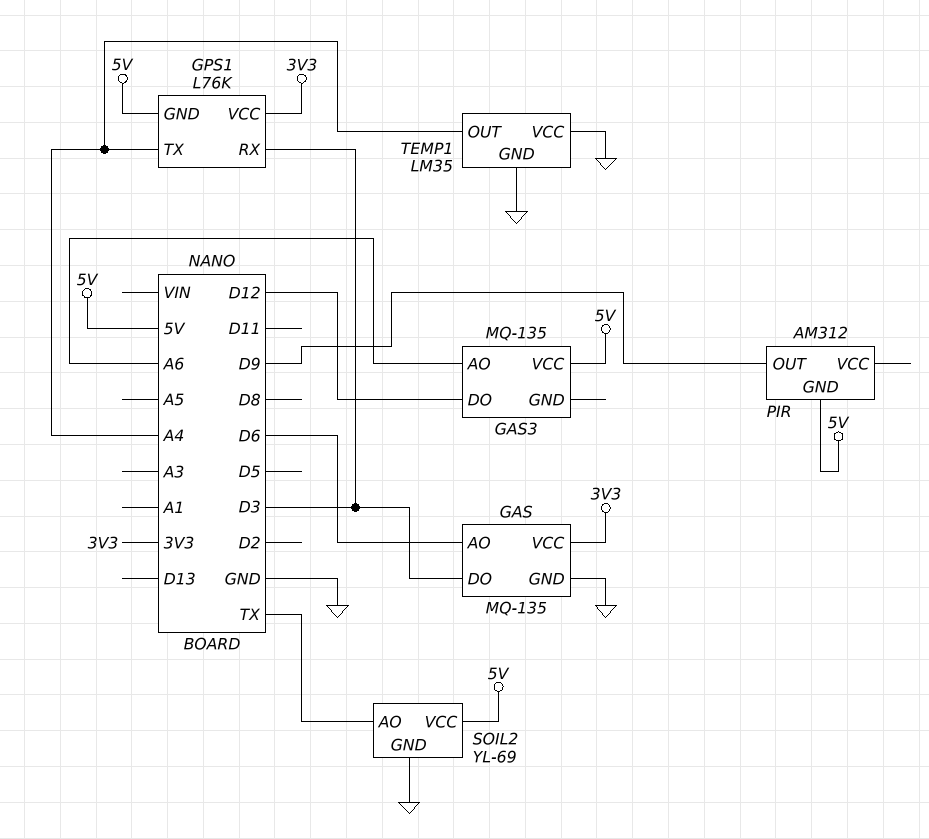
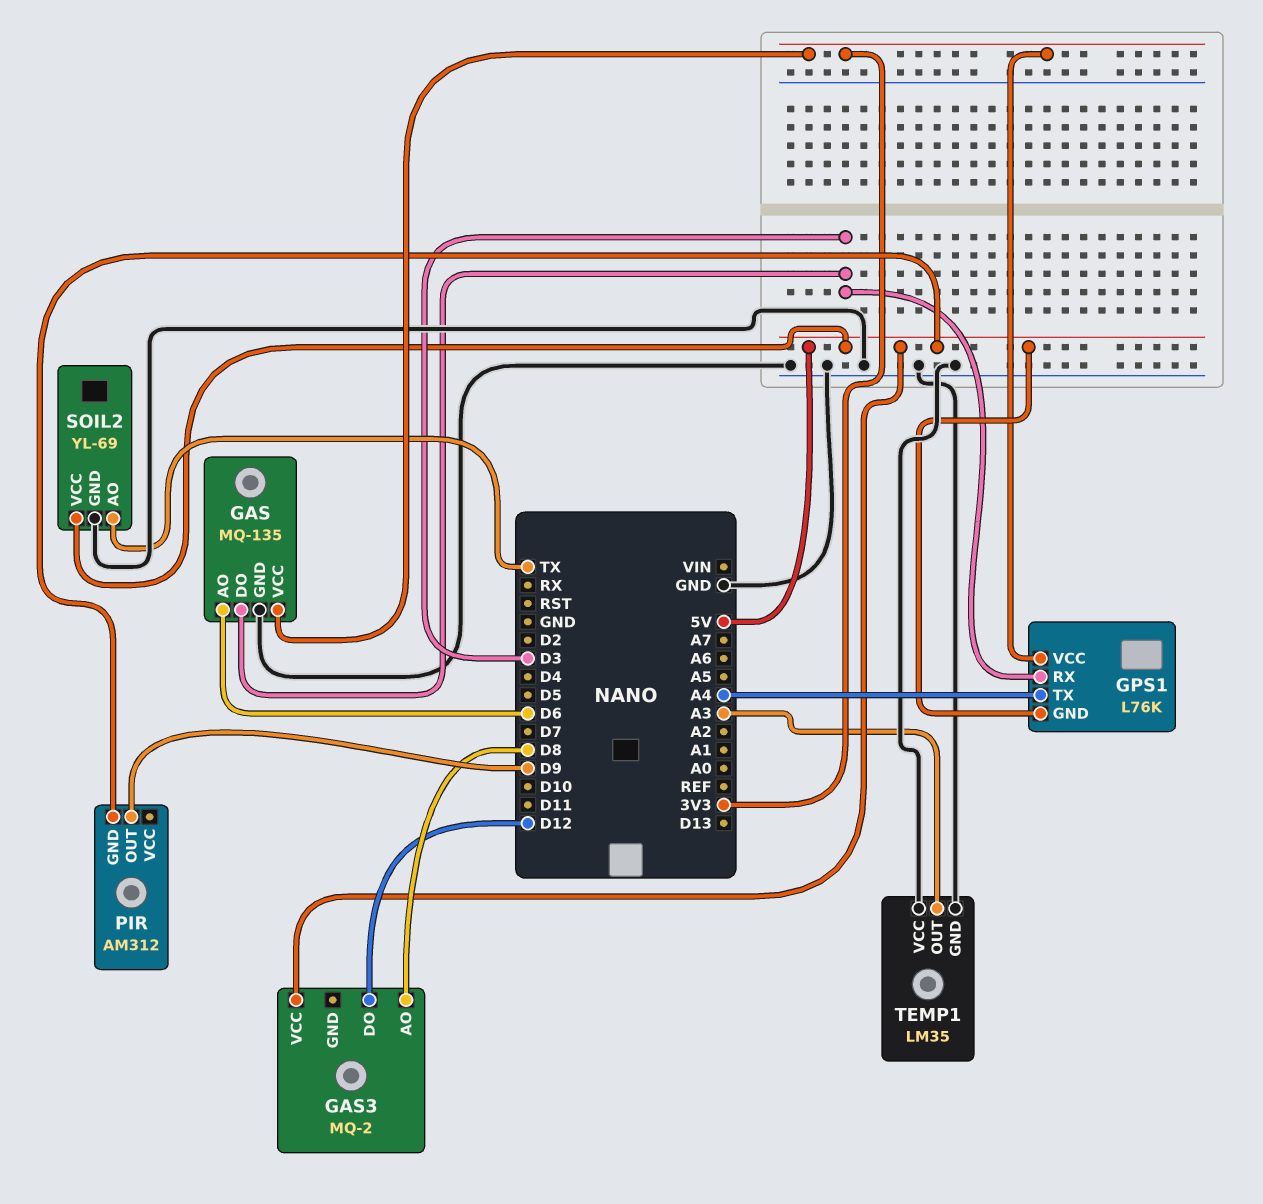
GAS3: MQ-135 -> MQ-2
GAS3 pin AO: A6 -> D8
TEMP1 pin OUT: A4 -> A3

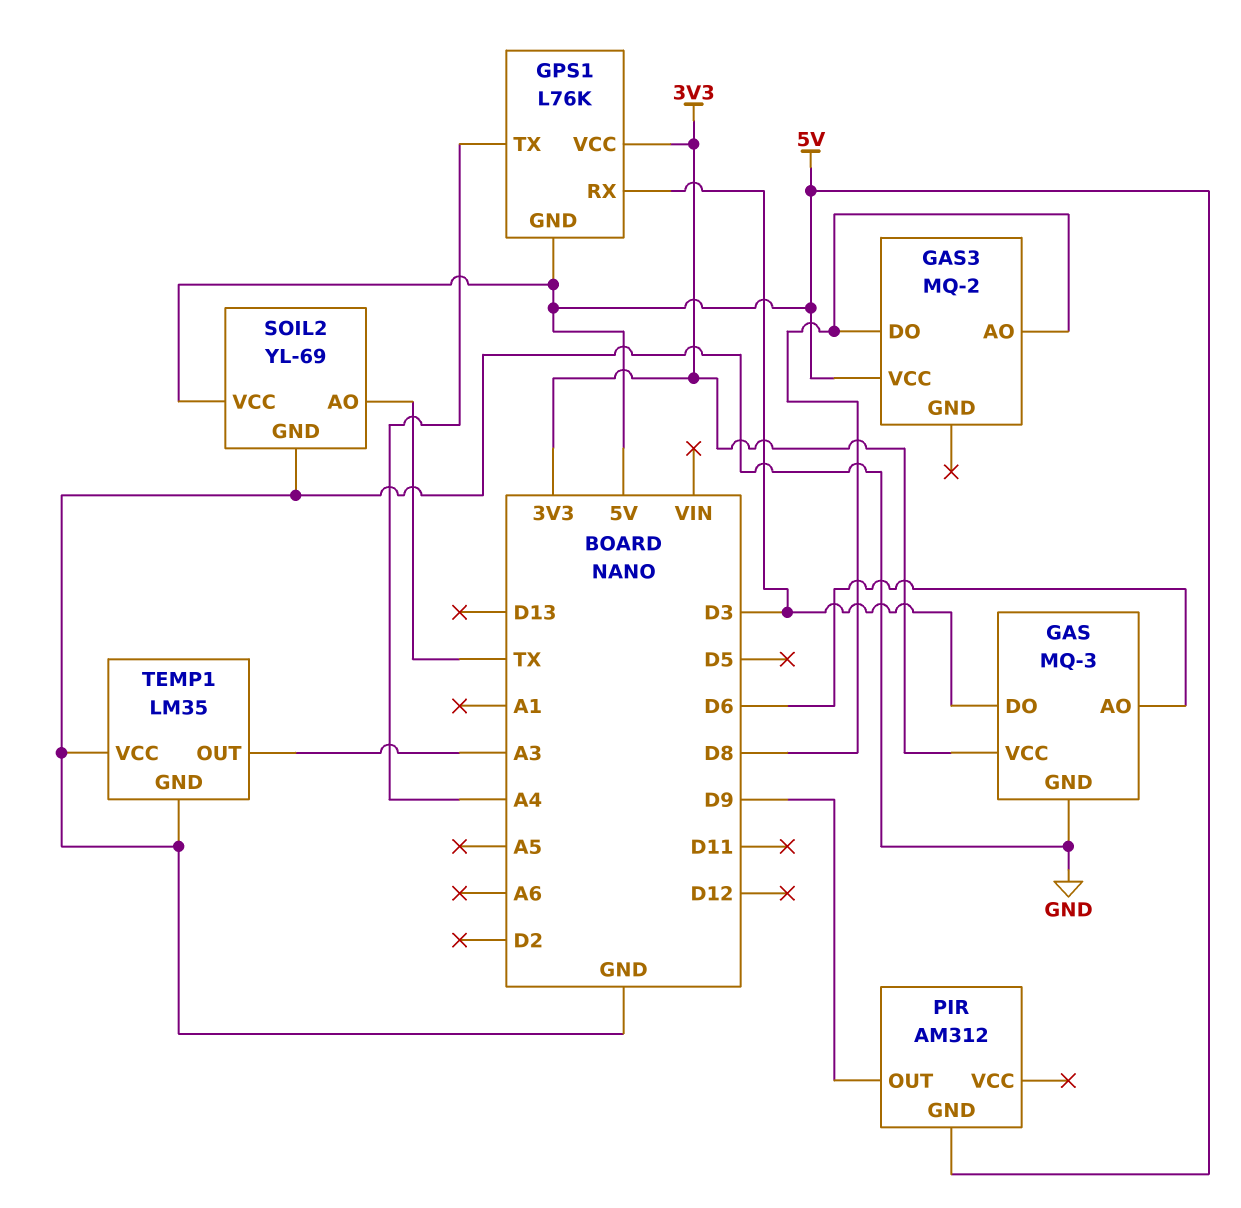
GAS: MQ-135 -> MQ-3
GAS3 pin DO: D12 -> D8

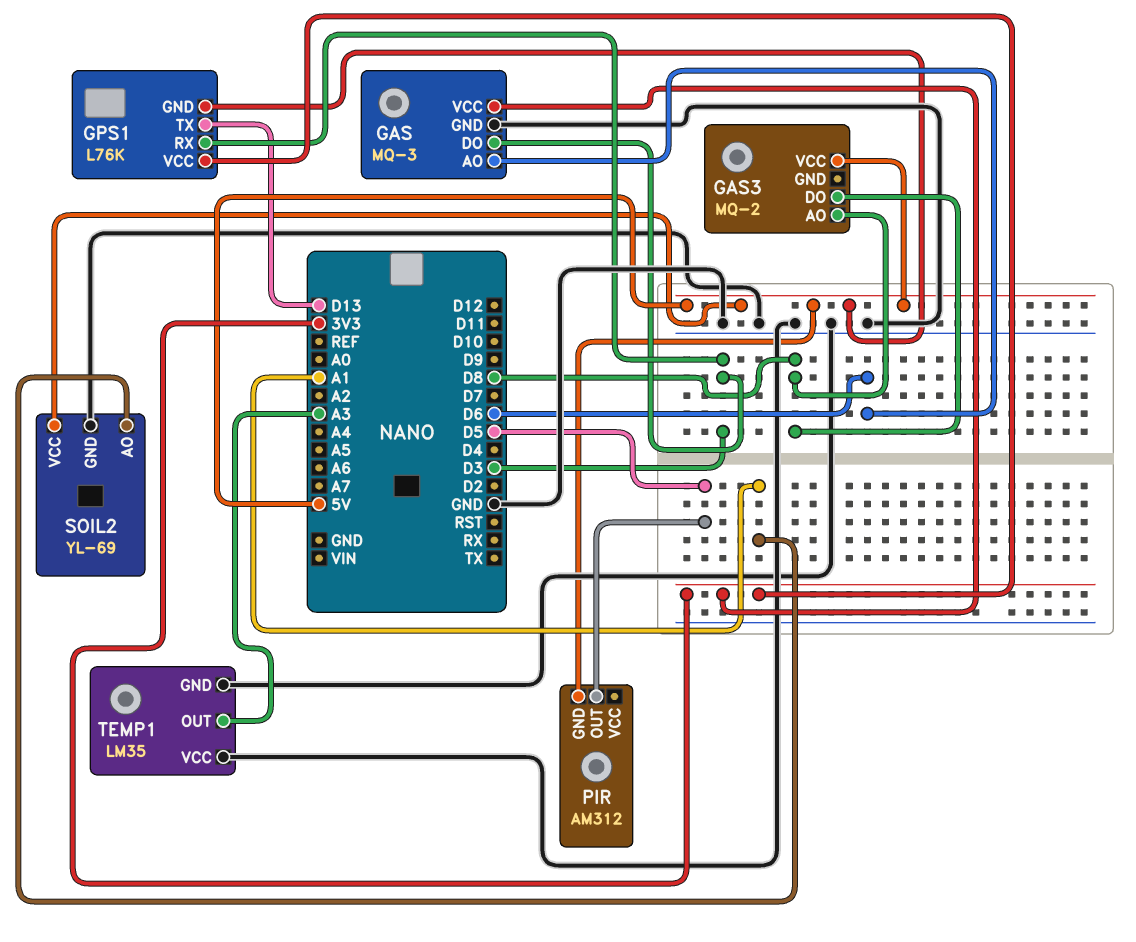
GPS1 pin TX: A4 -> D13
PIR pin OUT: D9 -> D5
SOIL2 pin AO: TX -> A1

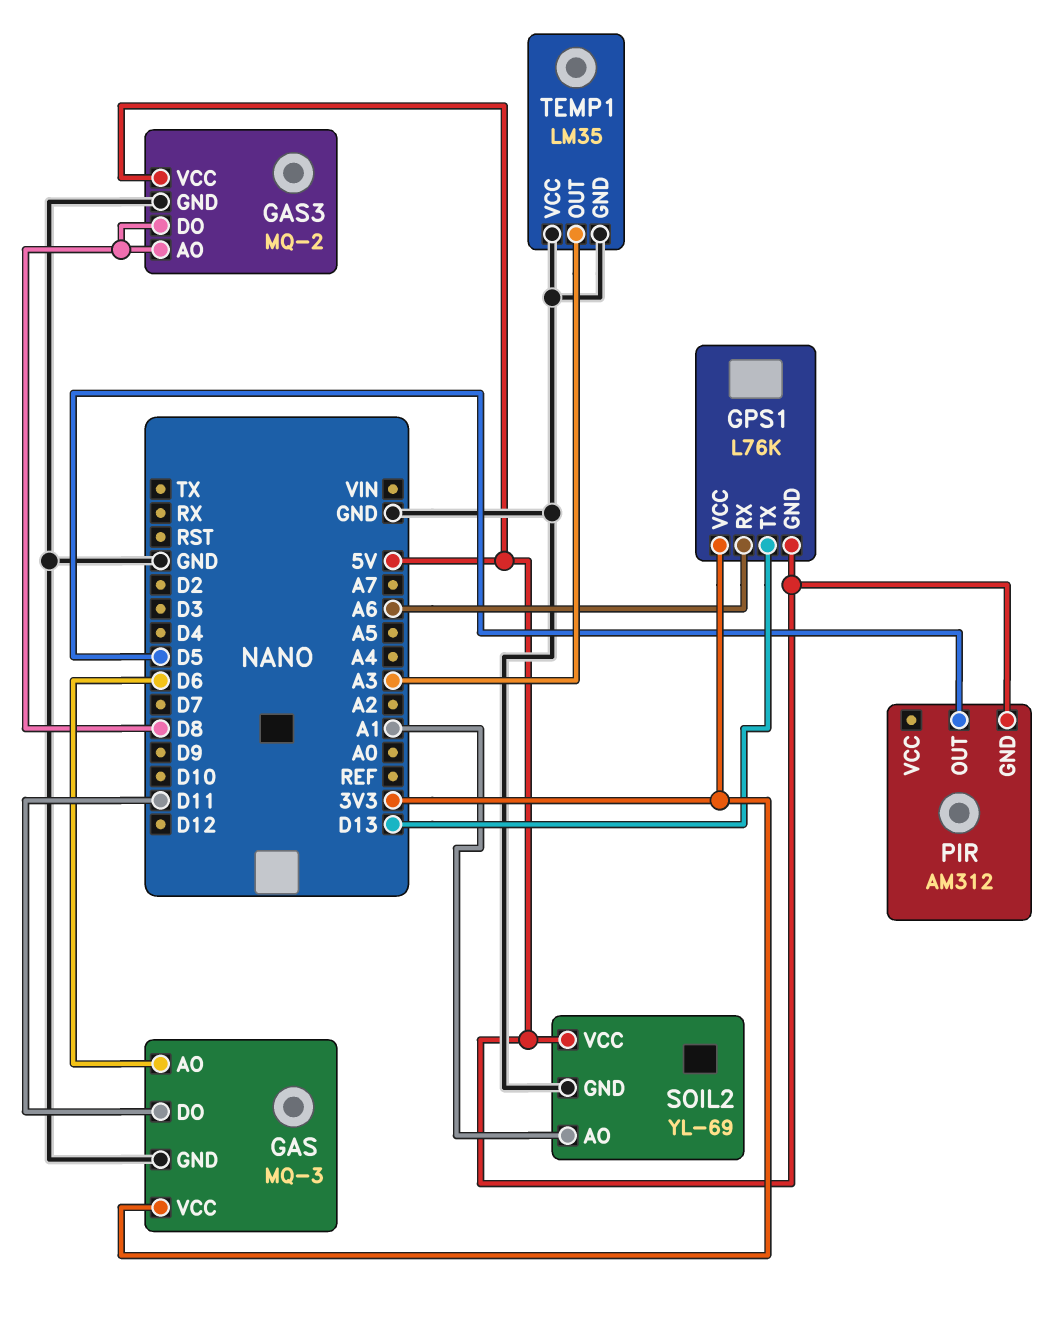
GAS pin DO: D3 -> D11
GAS3 pin GND: none -> GND
GPS1 pin RX: D3 -> A6

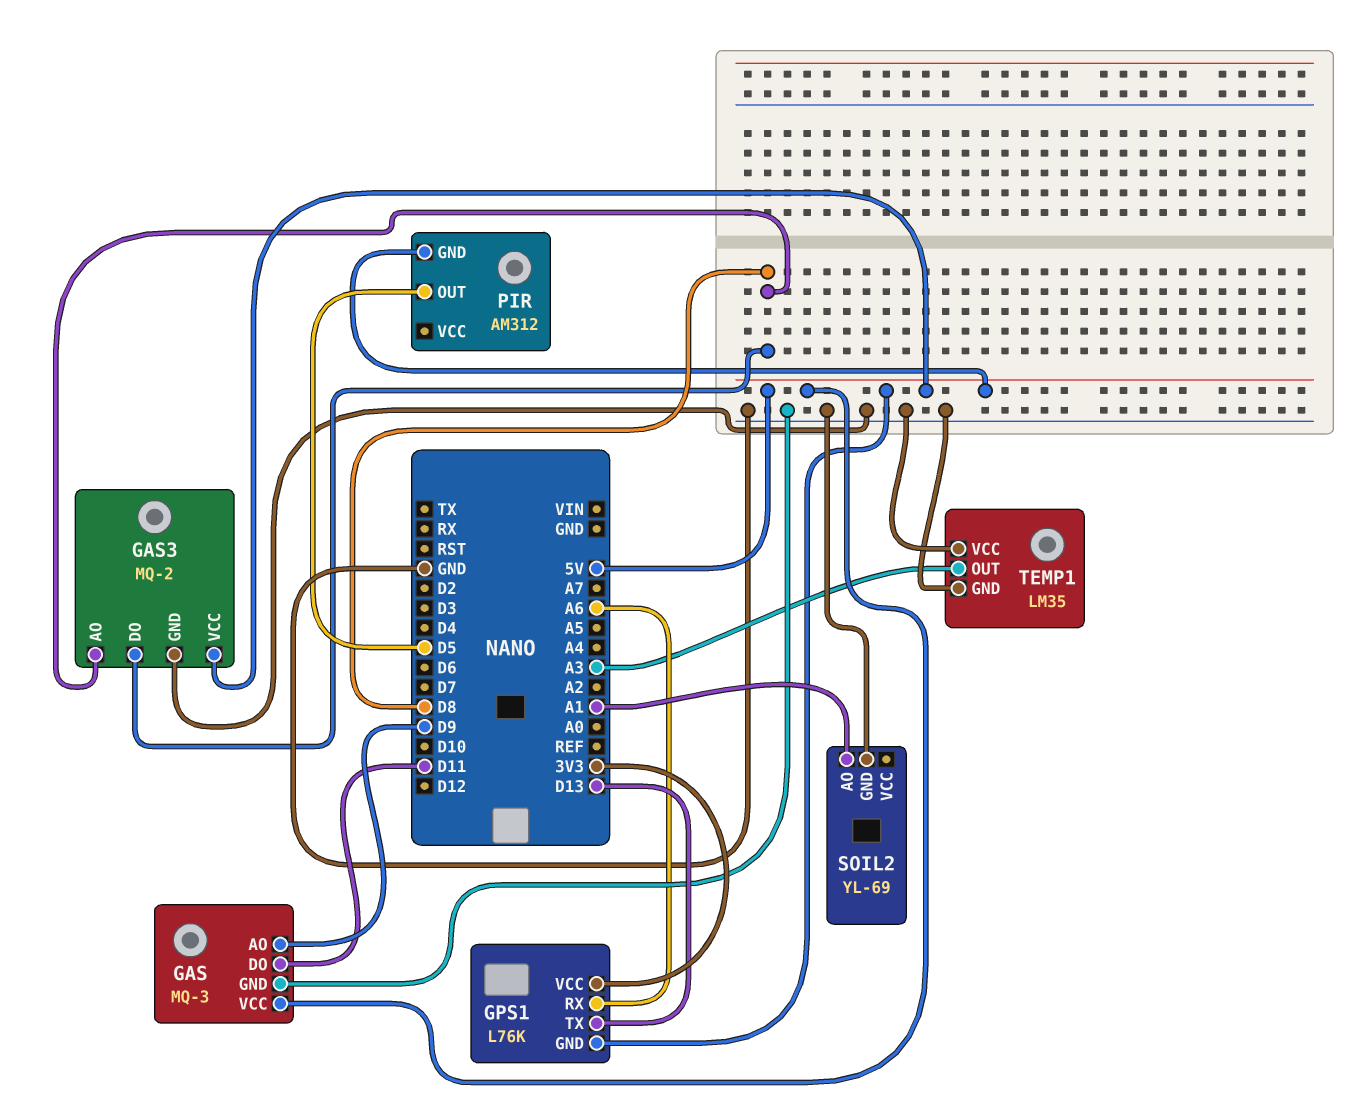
GAS pin AO: D6 -> D9
GAS pin VCC: 3V3 -> 5V
SOIL2 pin VCC: 5V -> none

